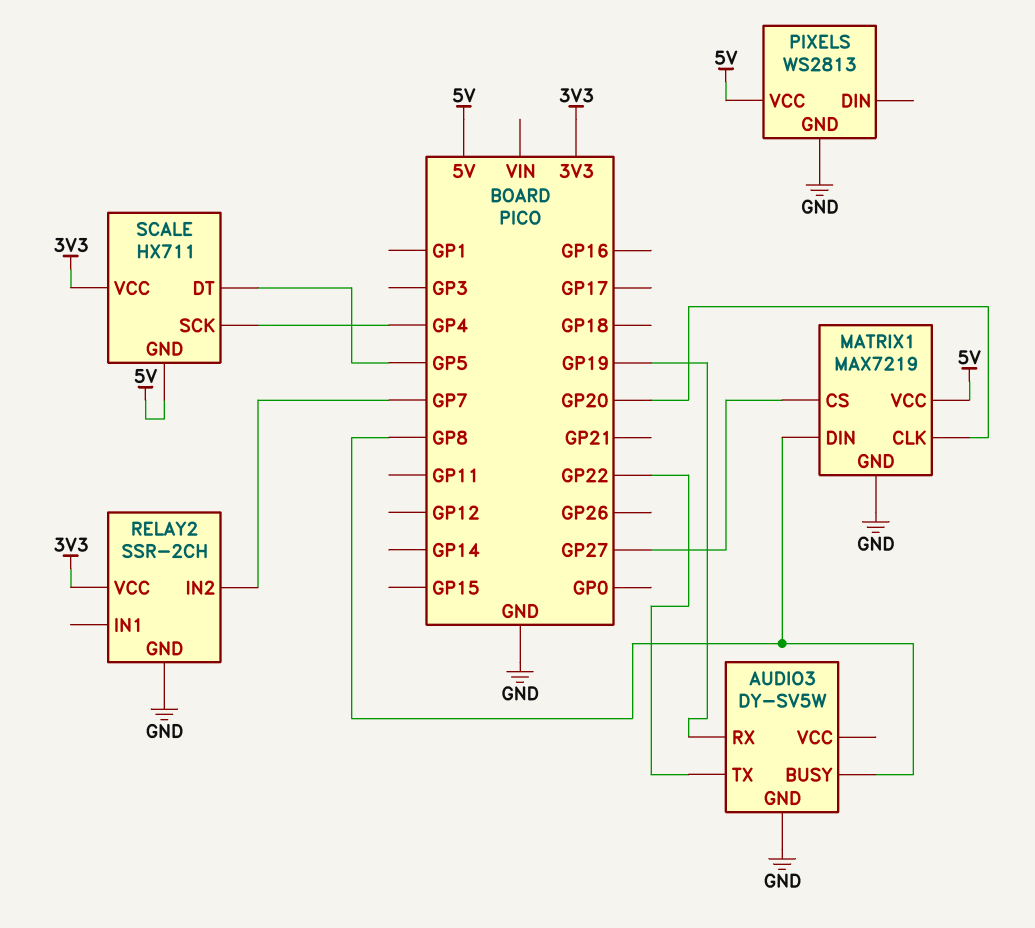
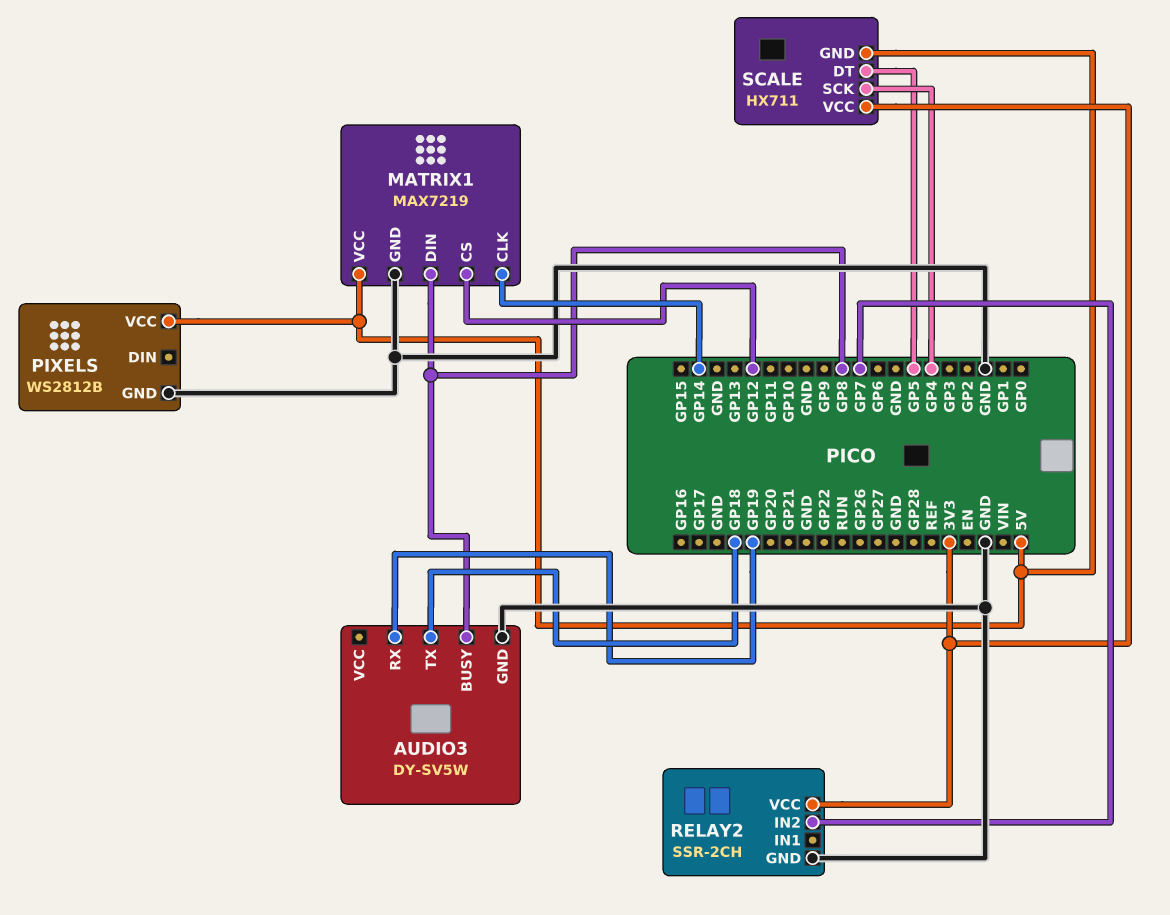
AUDIO3 pin TX: GP22 -> GP18
MATRIX1 pin CLK: GP20 -> GP14
MATRIX1 pin CS: GP27 -> GP12
PIXELS: WS2813 -> WS2812B

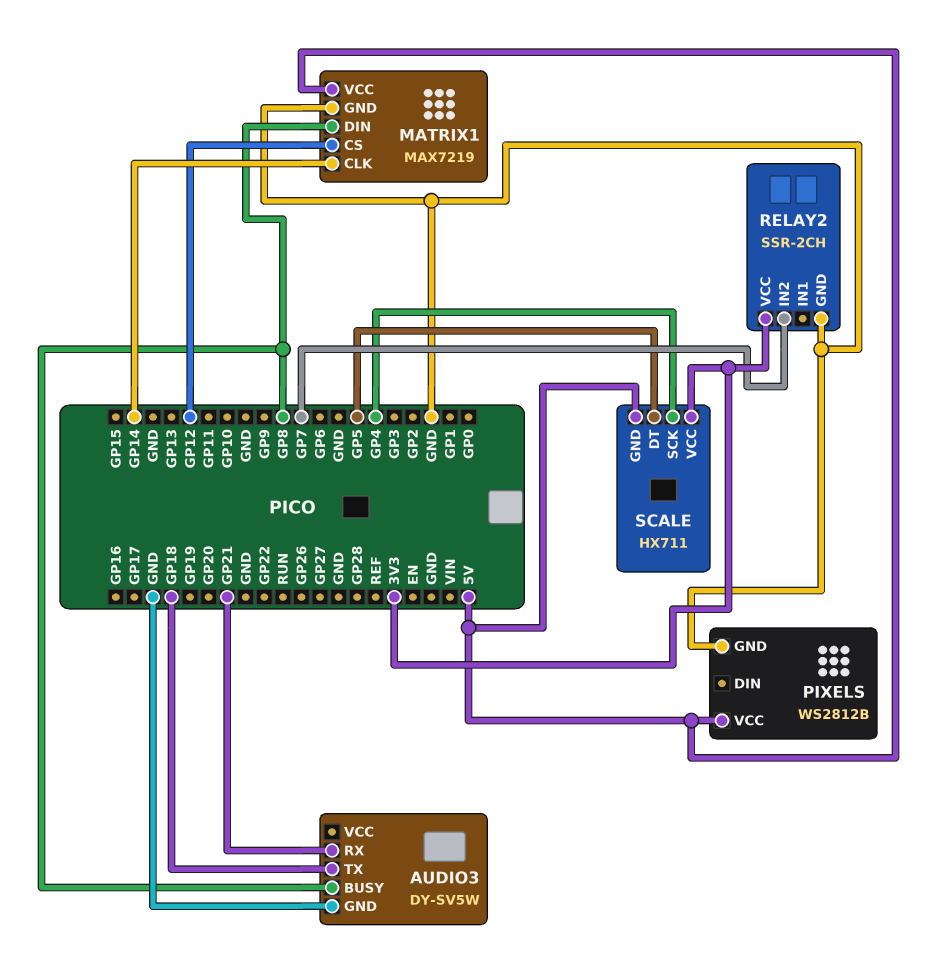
AUDIO3 pin RX: GP19 -> GP21

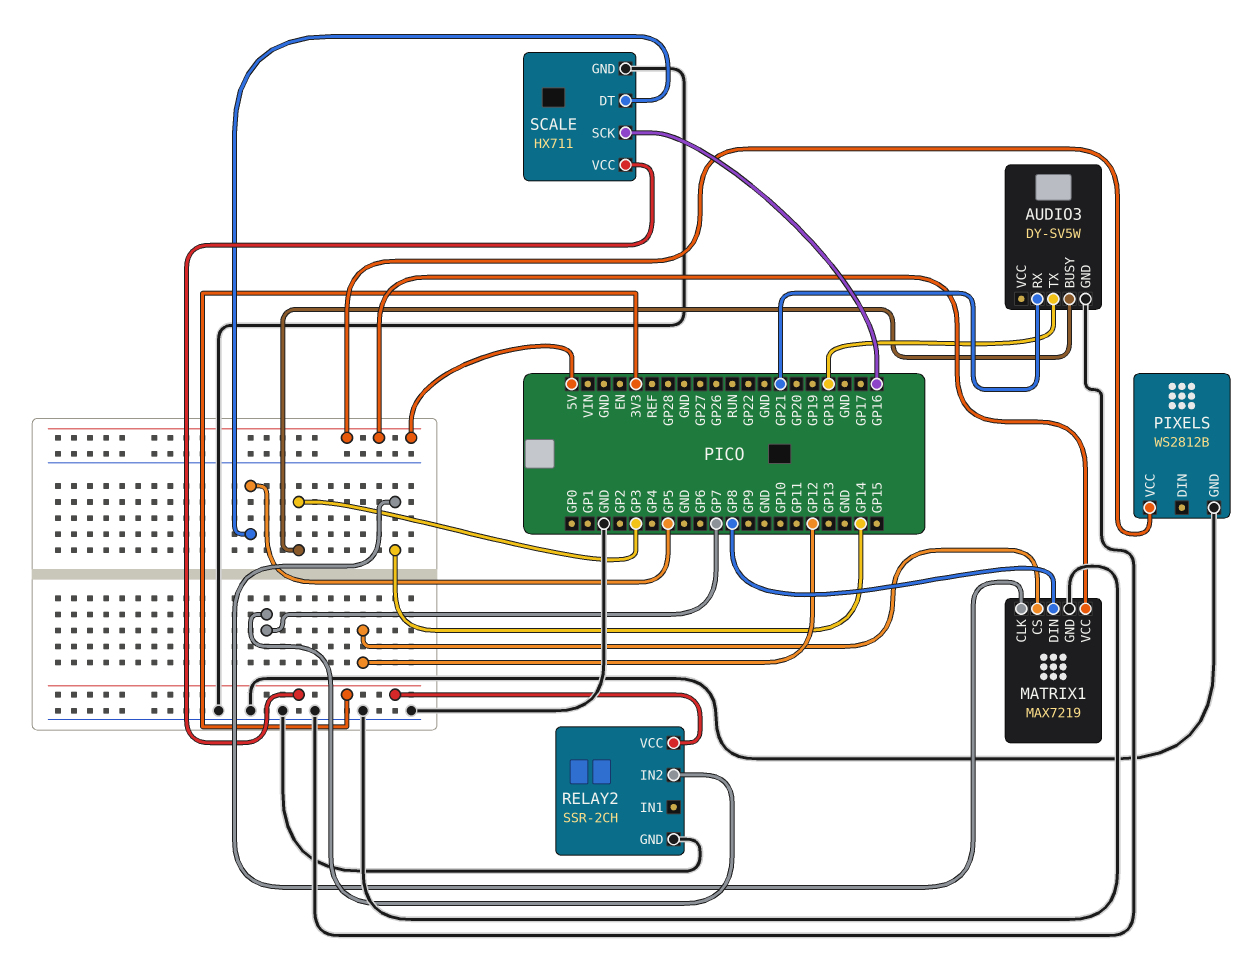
AUDIO3 pin BUSY: GP8 -> GP3
SCALE pin GND: 5V -> GND
SCALE pin SCK: GP4 -> GP16

